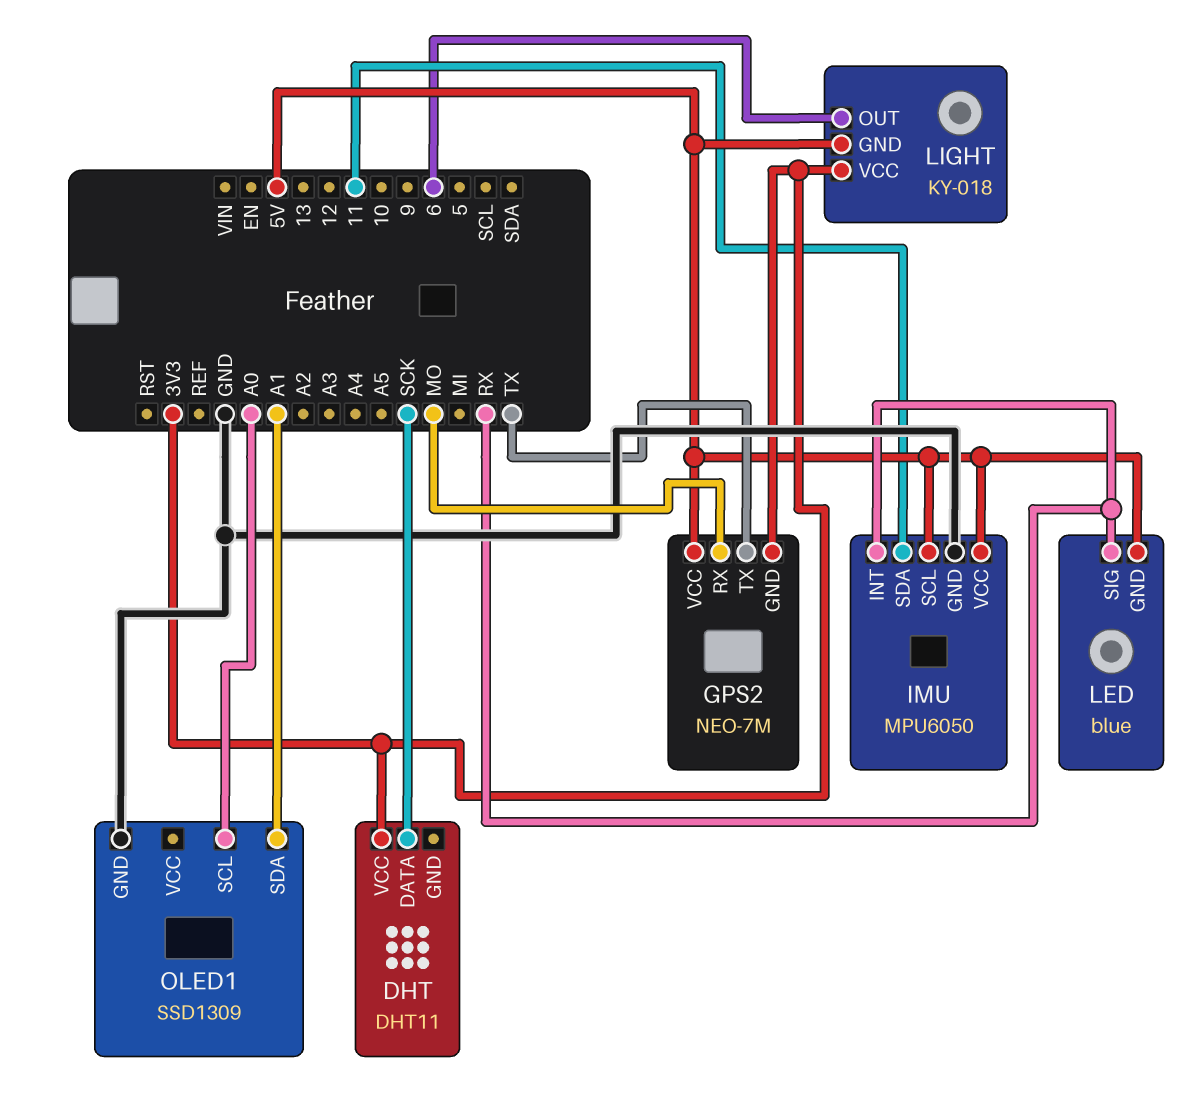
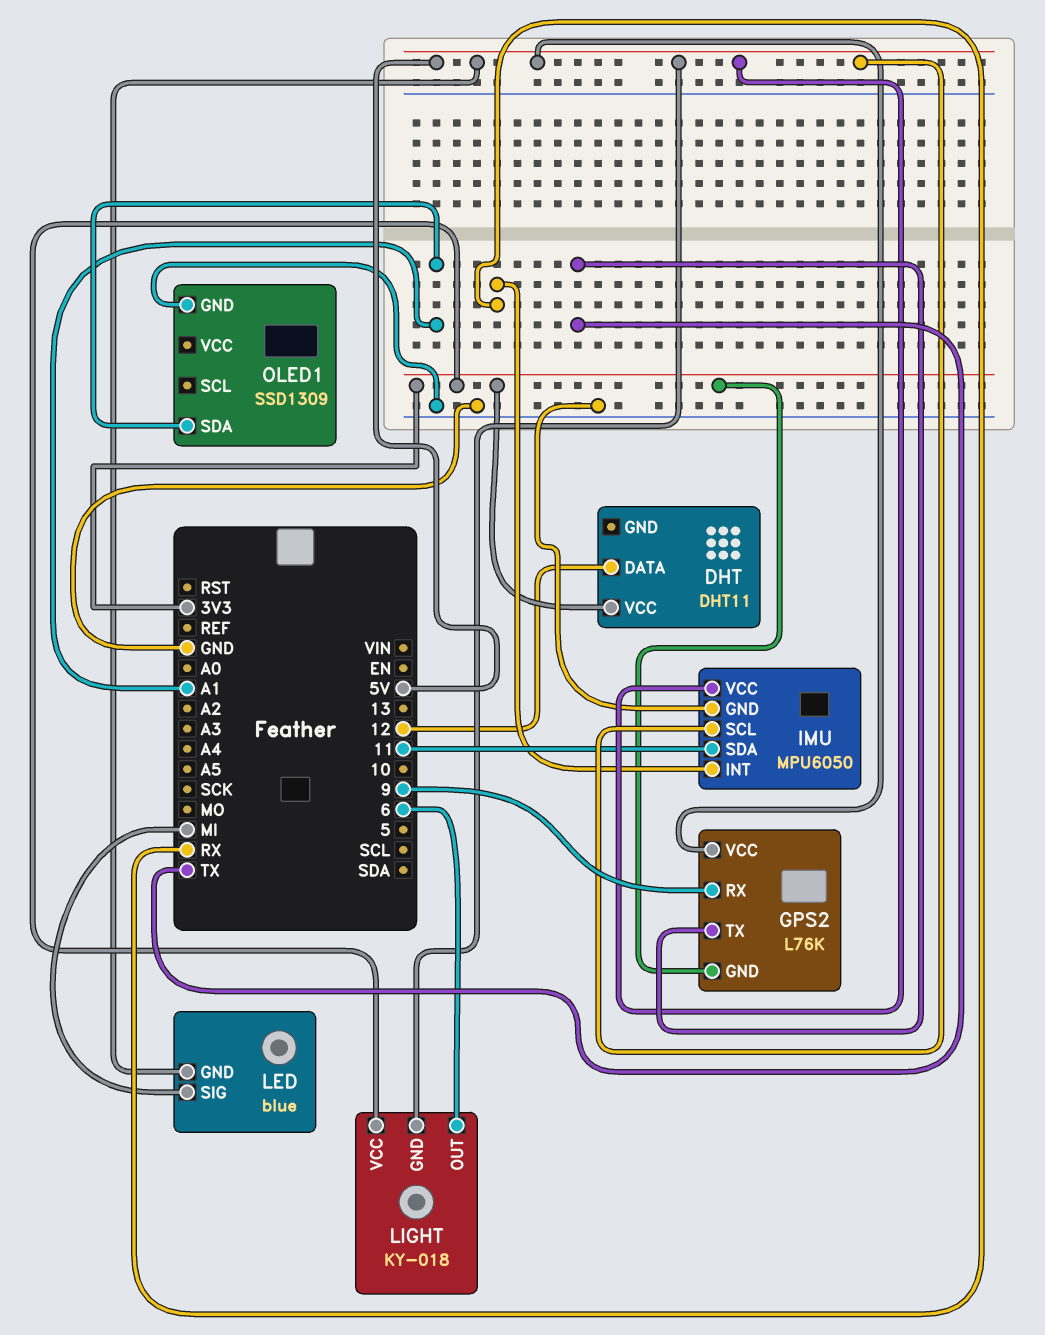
DHT pin DATA: SCK -> 12
GPS2: NEO-7M -> L76K
GPS2 pin RX: MO -> 9
LED pin SIG: RX -> MI
OLED1 pin SCL: A0 -> none

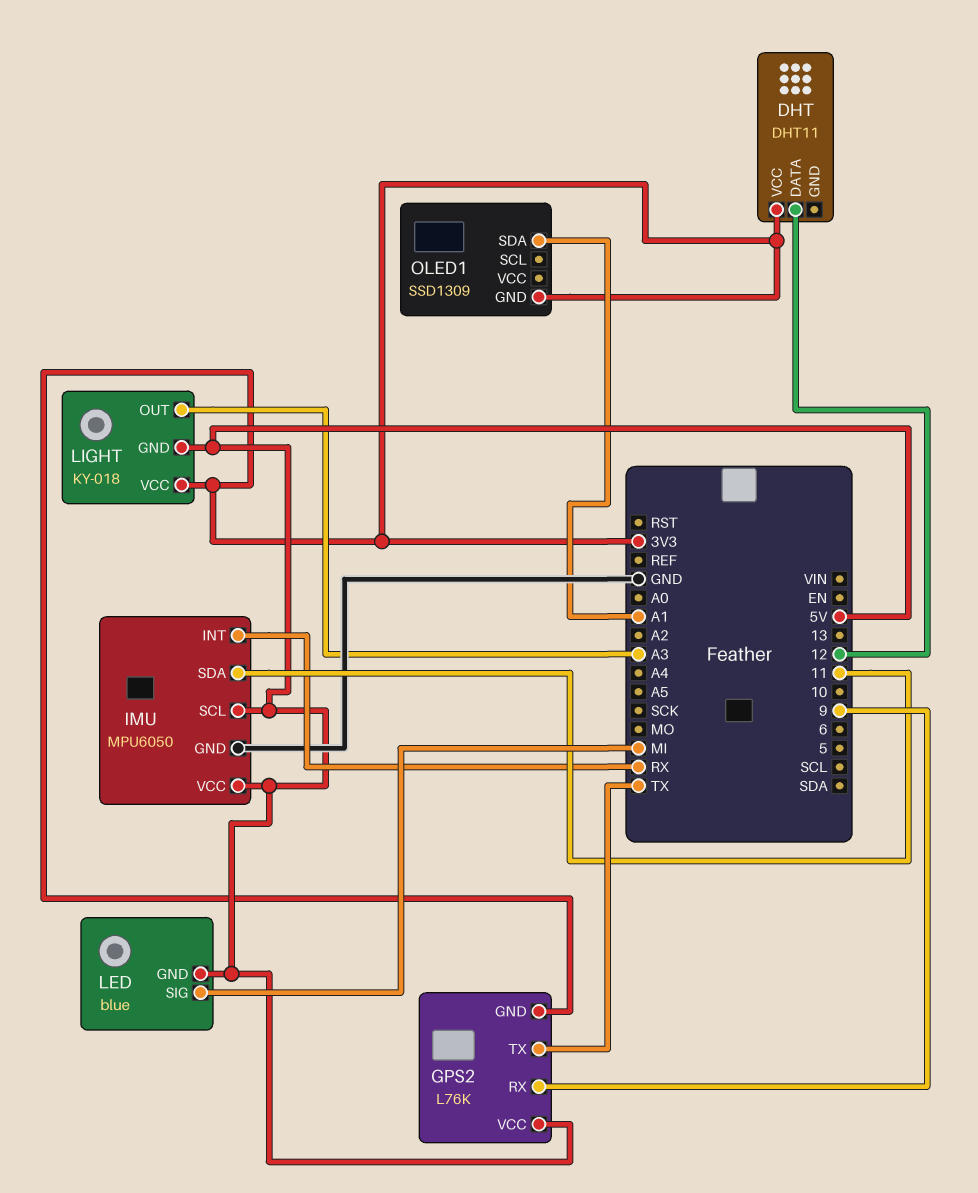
LIGHT pin OUT: 6 -> A3
OLED1 pin GND: GND -> 3V3

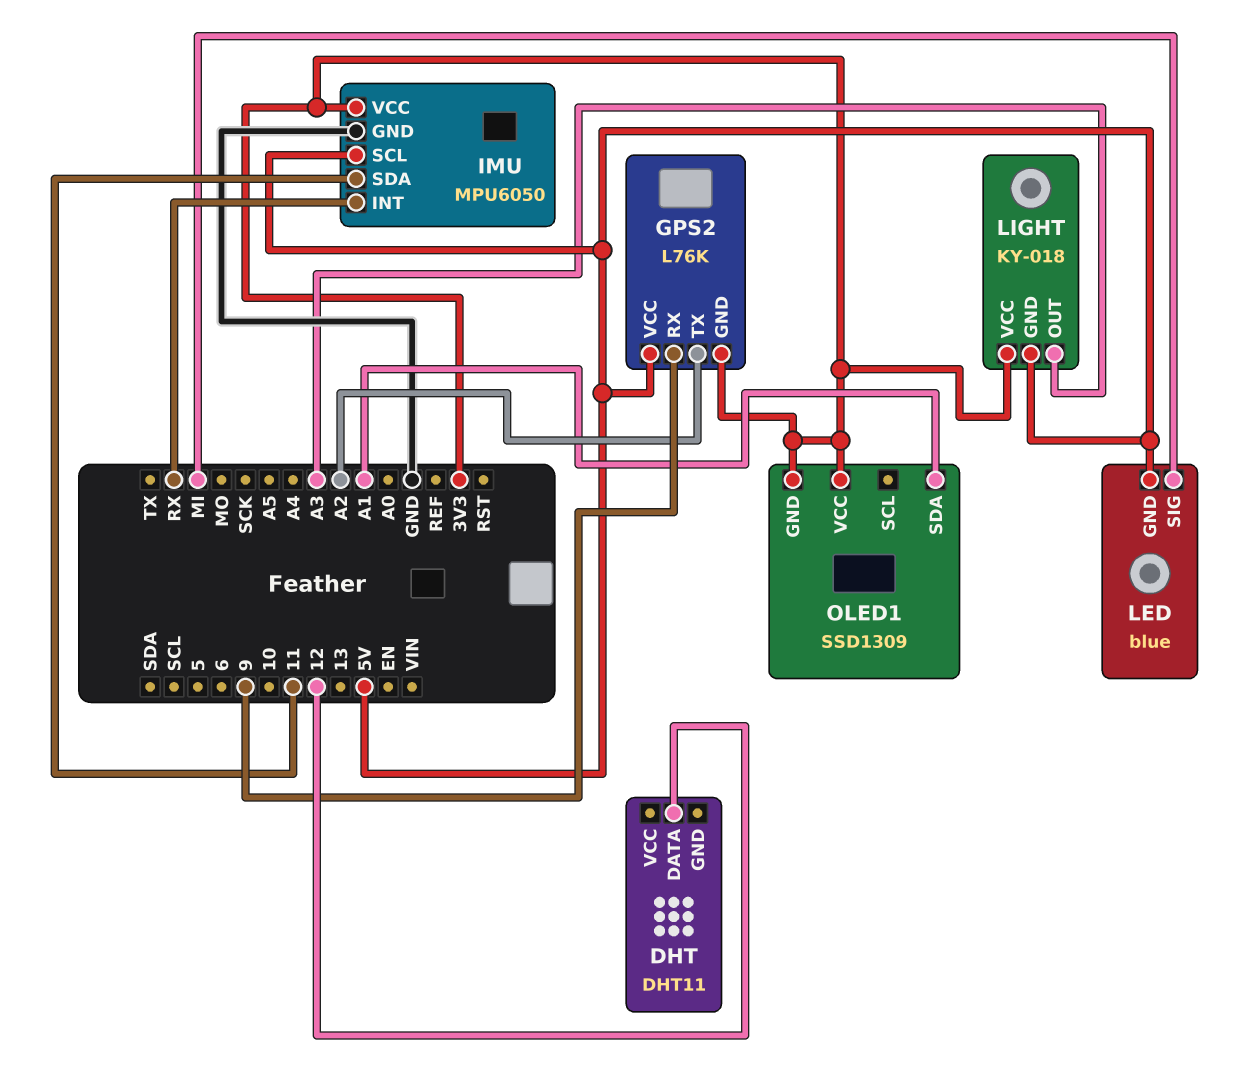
DHT pin VCC: 3V3 -> none
GPS2 pin TX: TX -> A2
IMU pin VCC: 5V -> 3V3
OLED1 pin VCC: none -> 3V3

